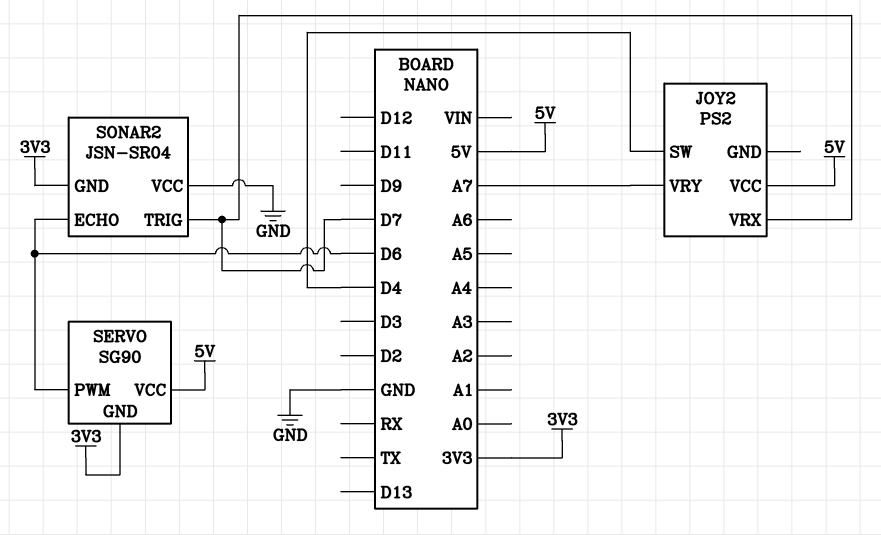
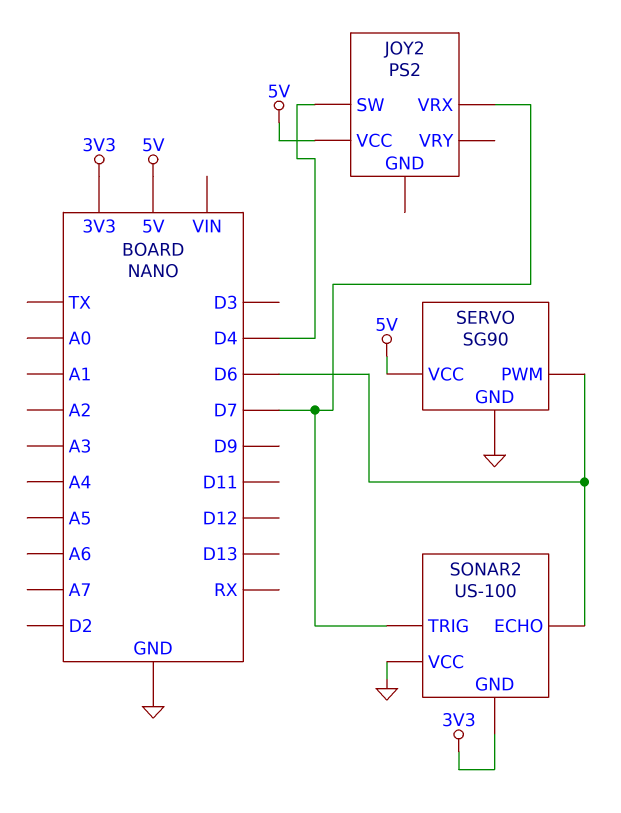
JOY2 pin VRY: A7 -> none
SERVO pin GND: 3V3 -> GND
SONAR2: JSN-SR04 -> US-100

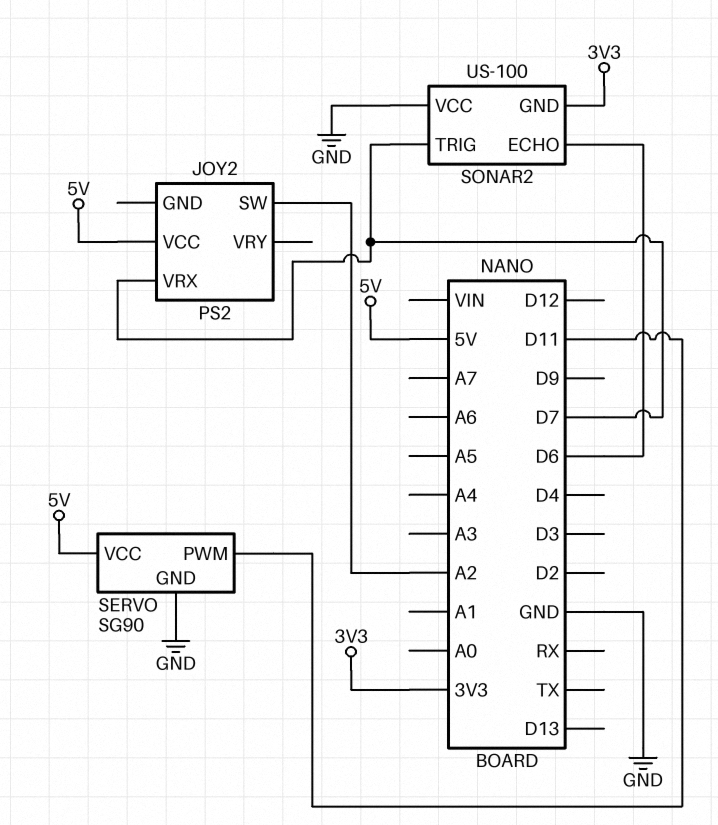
JOY2 pin SW: D4 -> A2
SERVO pin PWM: D6 -> D11

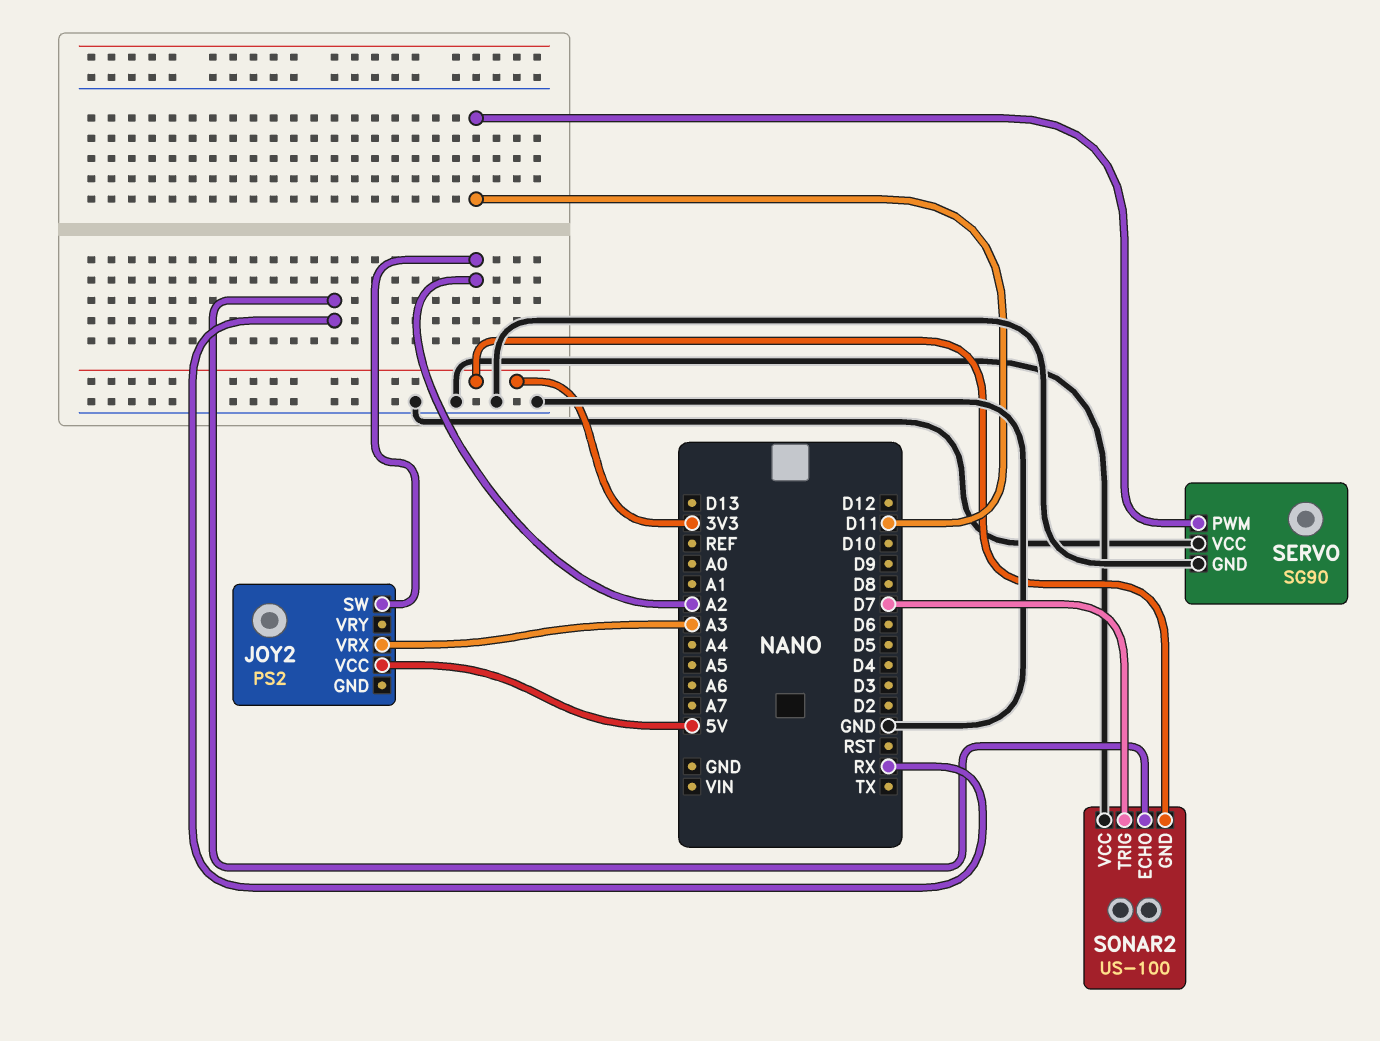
JOY2 pin VRX: D7 -> A3
SERVO pin VCC: 5V -> GND
SONAR2 pin ECHO: D6 -> RX

